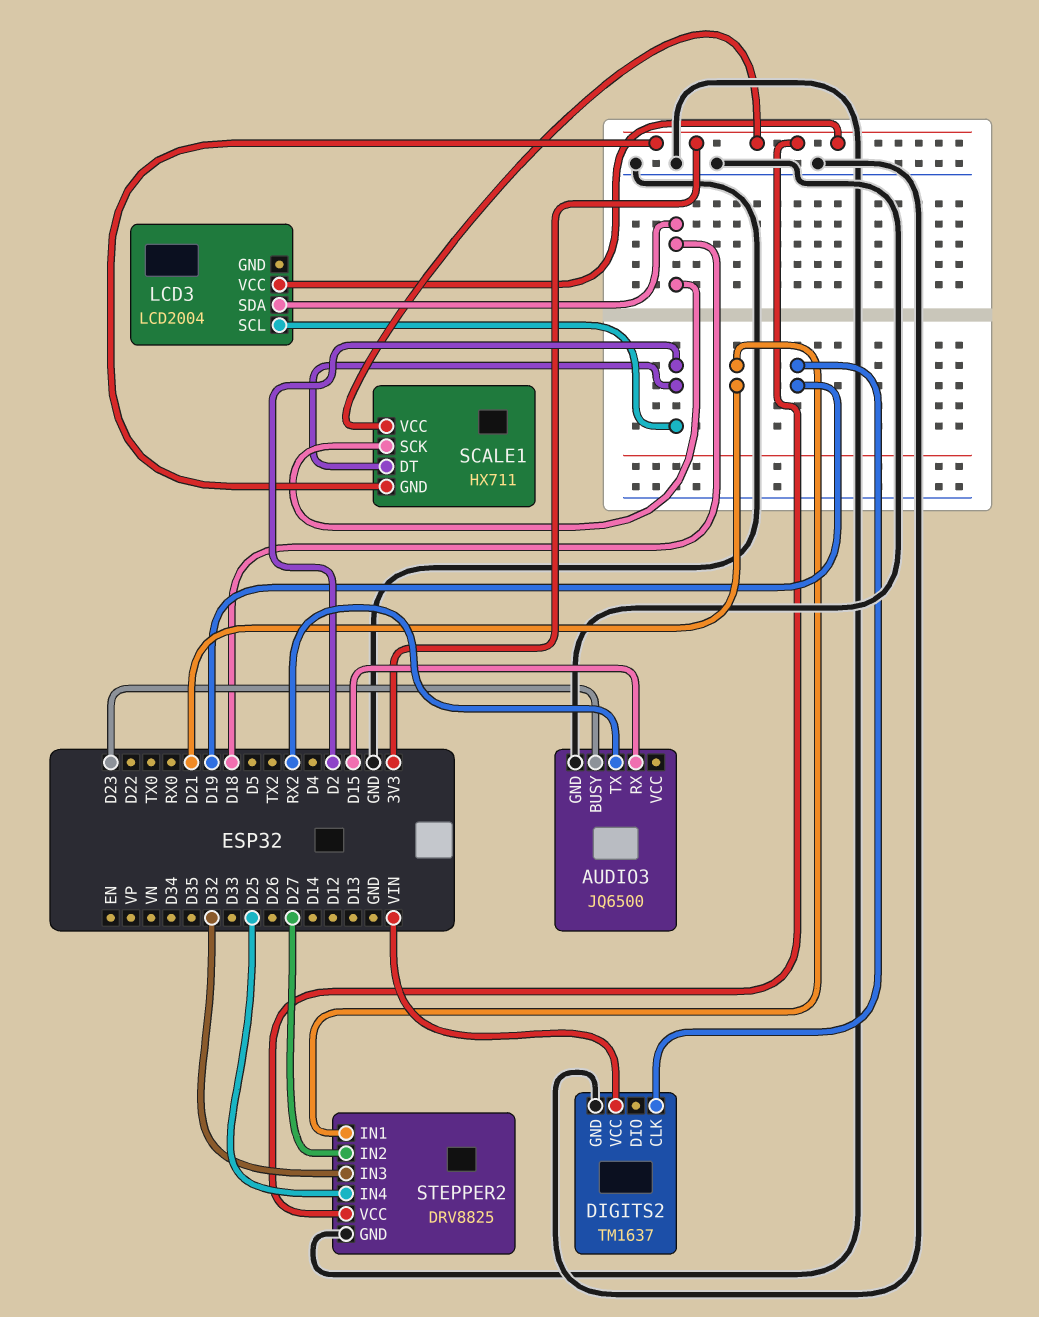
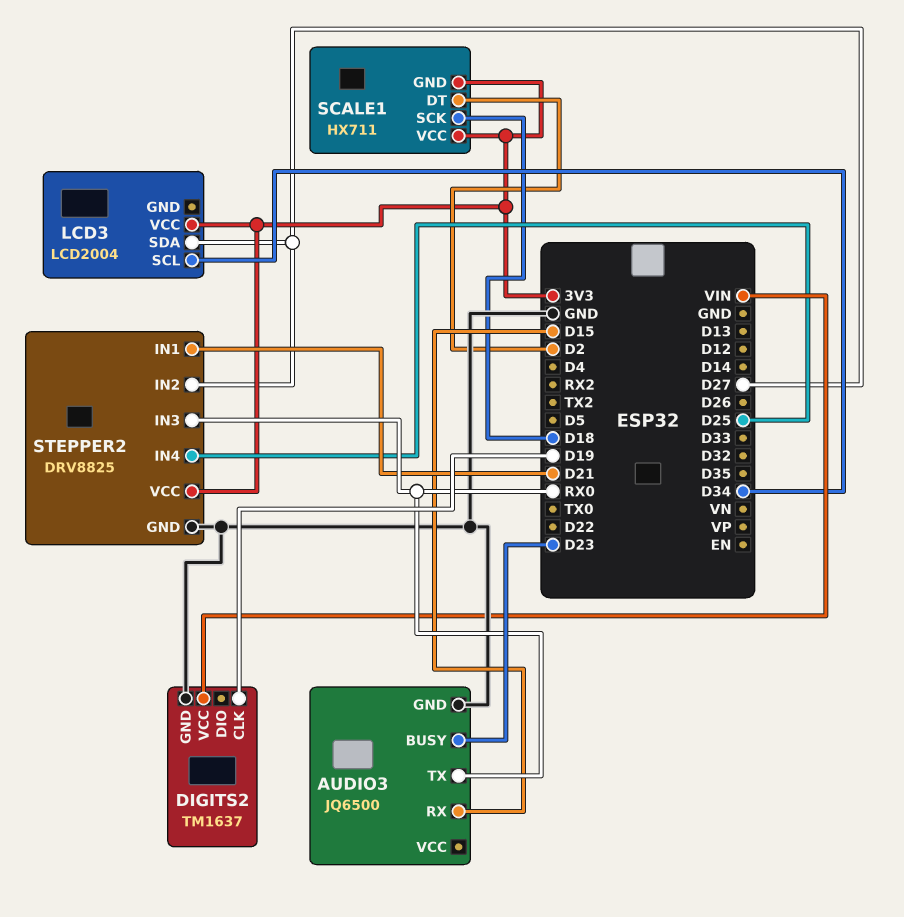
AUDIO3 pin TX: RX2 -> RX0
LCD3 pin SCL: D2 -> D34
LCD3 pin SDA: D18 -> D27
STEPPER2 pin IN3: D32 -> RX0

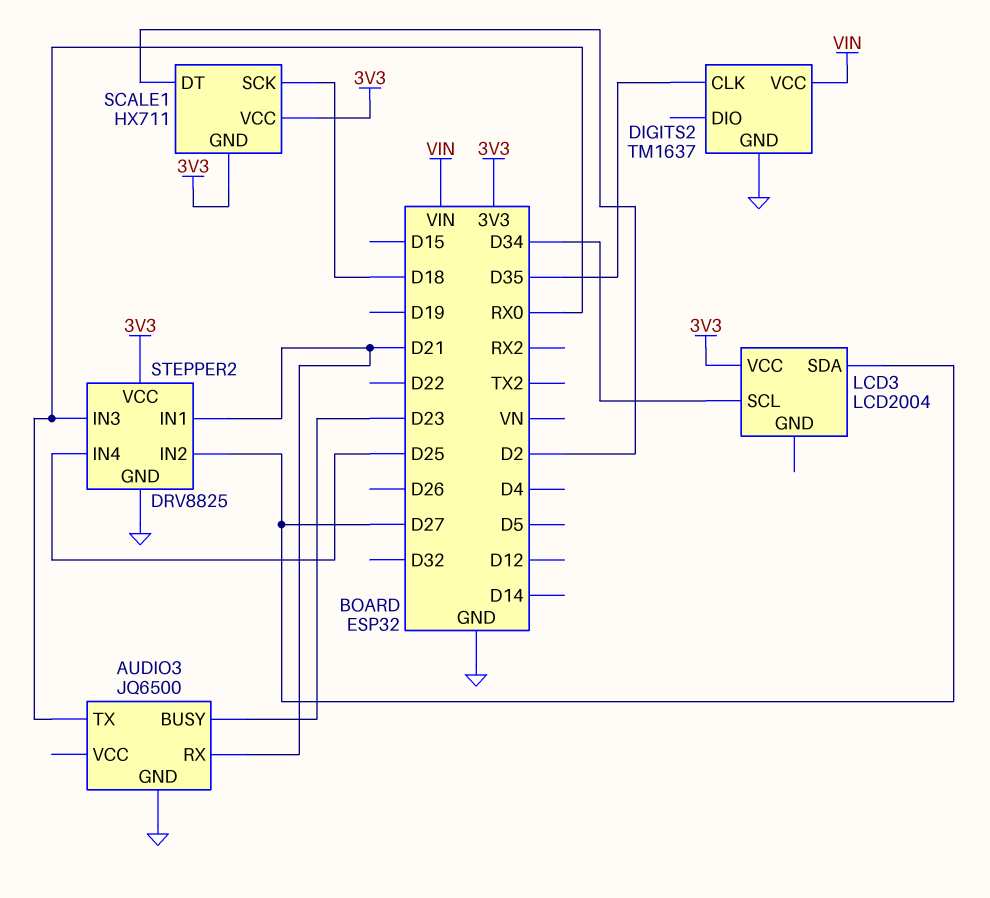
AUDIO3 pin RX: D15 -> D21
DIGITS2 pin CLK: D19 -> D35

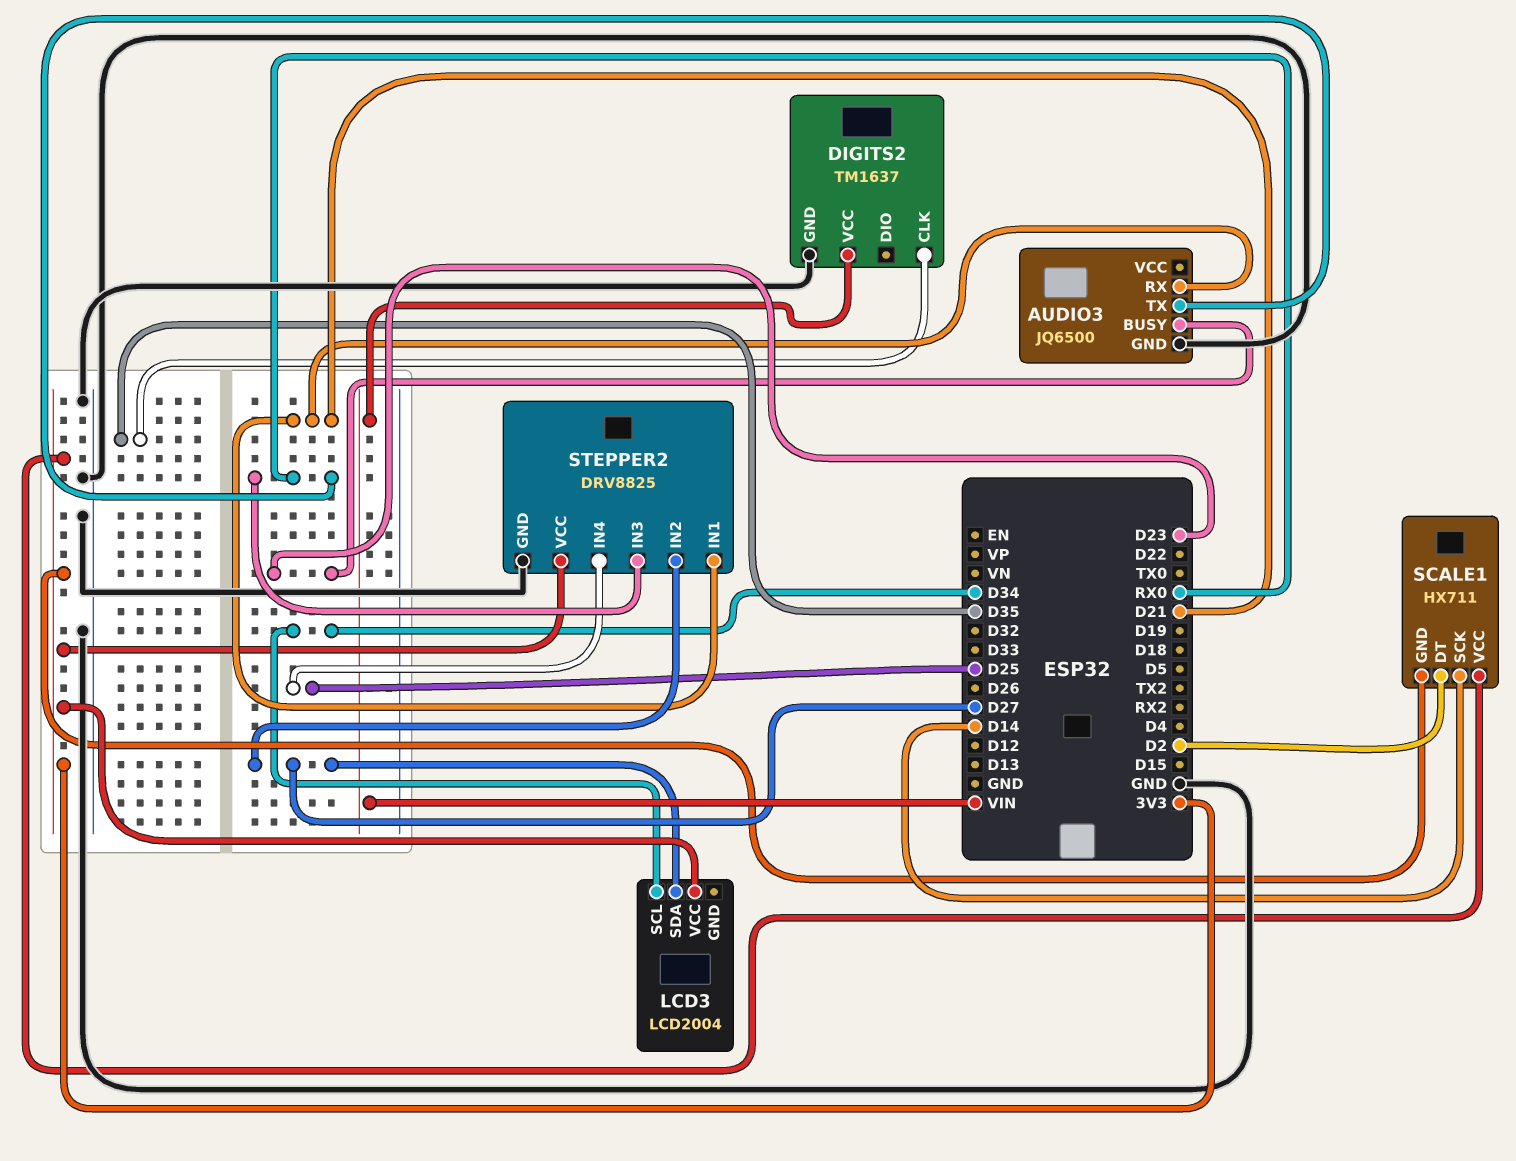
SCALE1 pin SCK: D18 -> D14

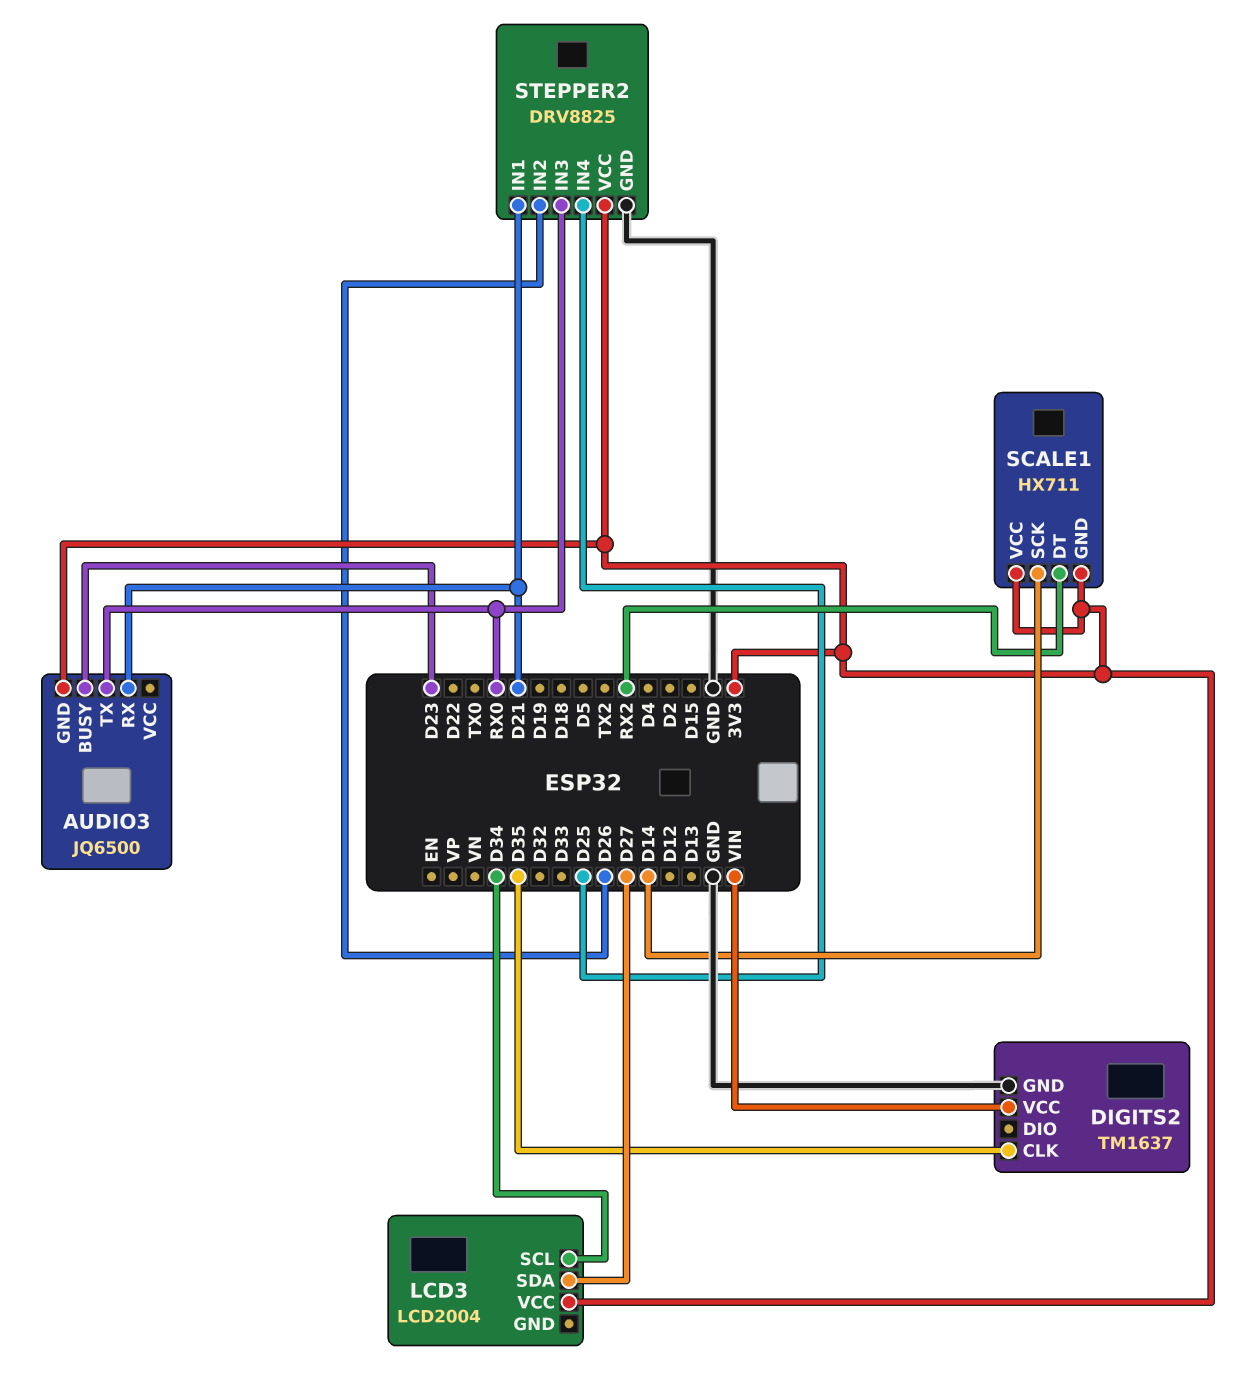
AUDIO3 pin GND: GND -> 3V3
SCALE1 pin DT: D2 -> RX2
STEPPER2 pin IN2: D27 -> D26

